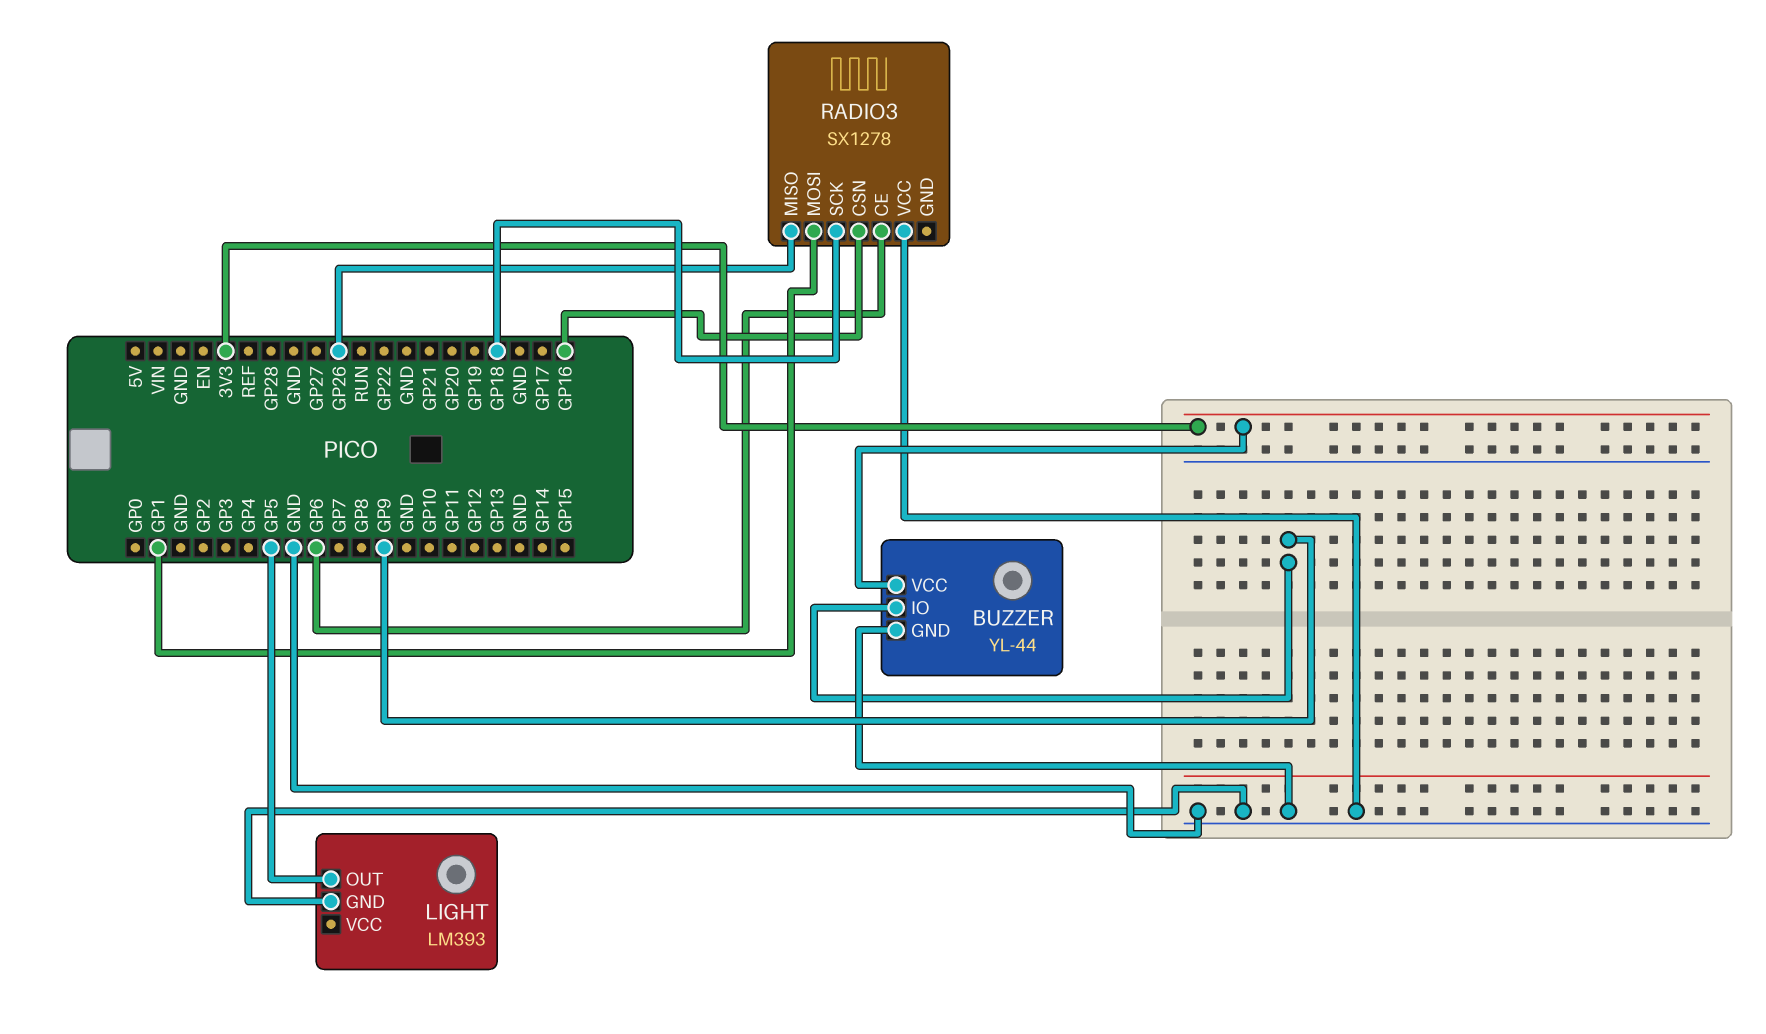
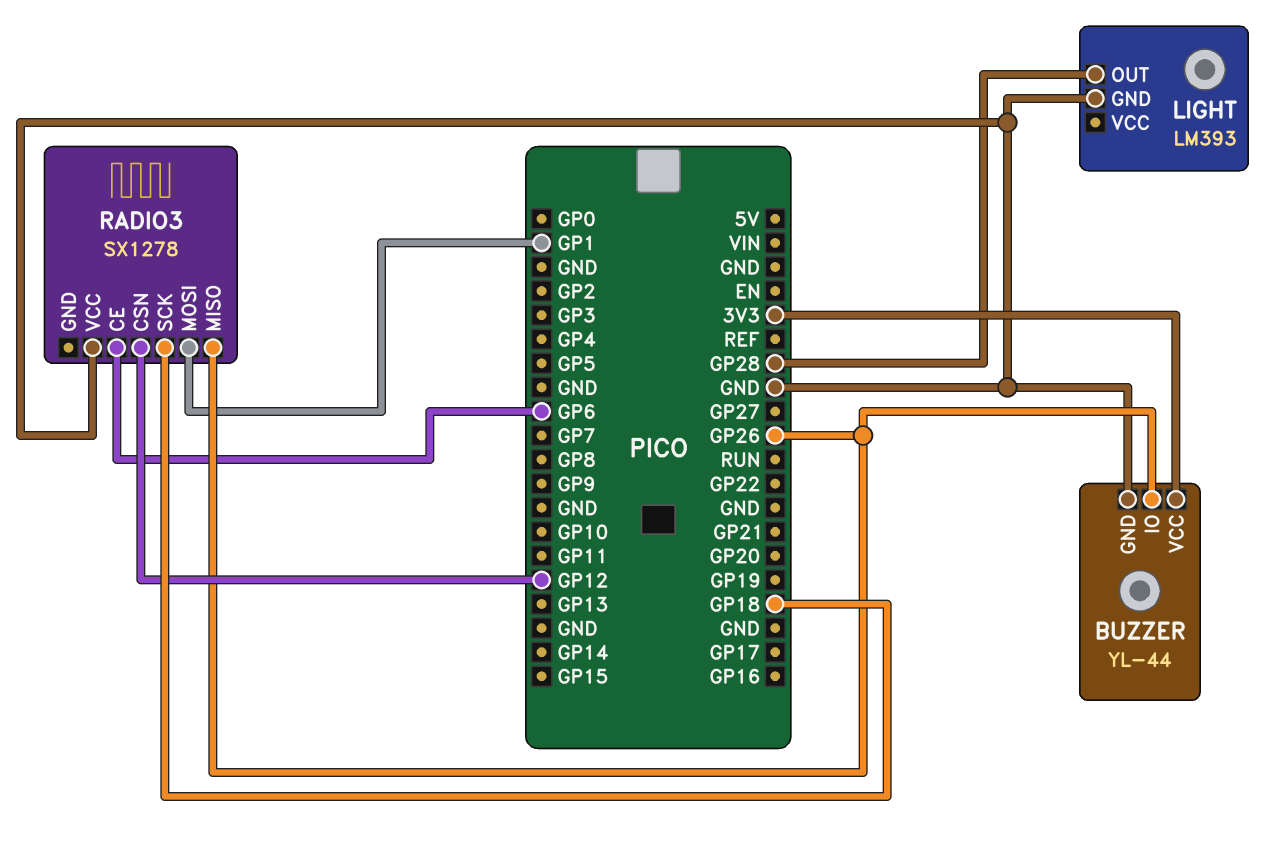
BUZZER pin IO: GP9 -> GP26
LIGHT pin OUT: GP5 -> GP28
RADIO3 pin CSN: GP16 -> GP12

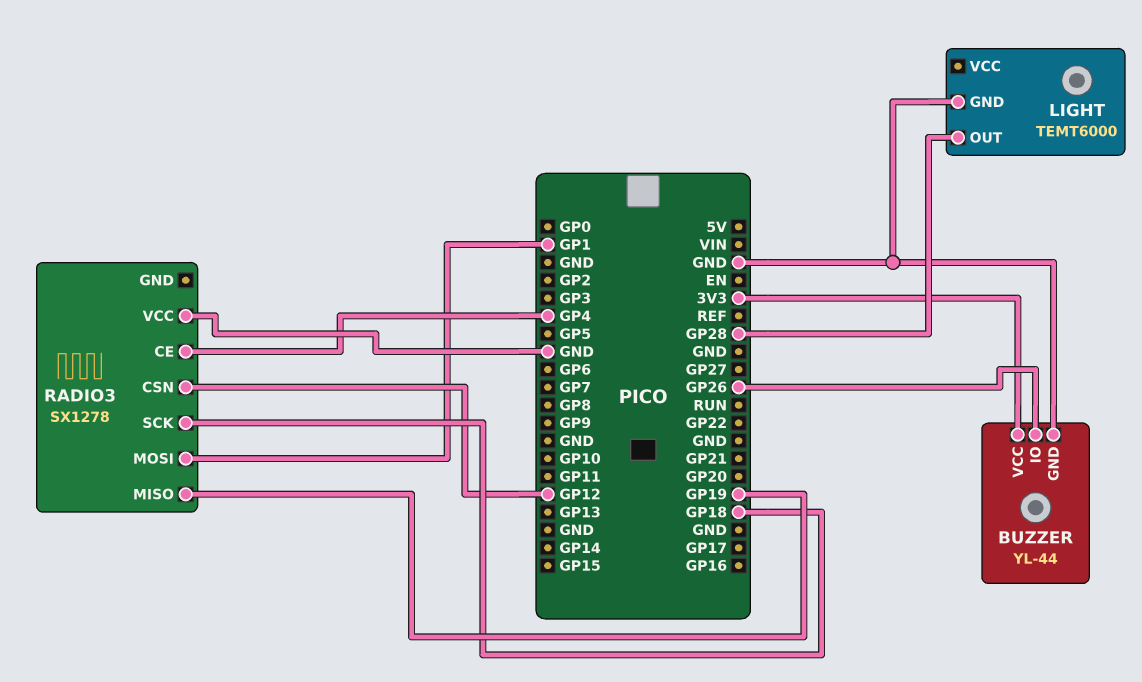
LIGHT: LM393 -> TEMT6000
RADIO3 pin CE: GP6 -> GP4
RADIO3 pin MISO: GP26 -> GP19

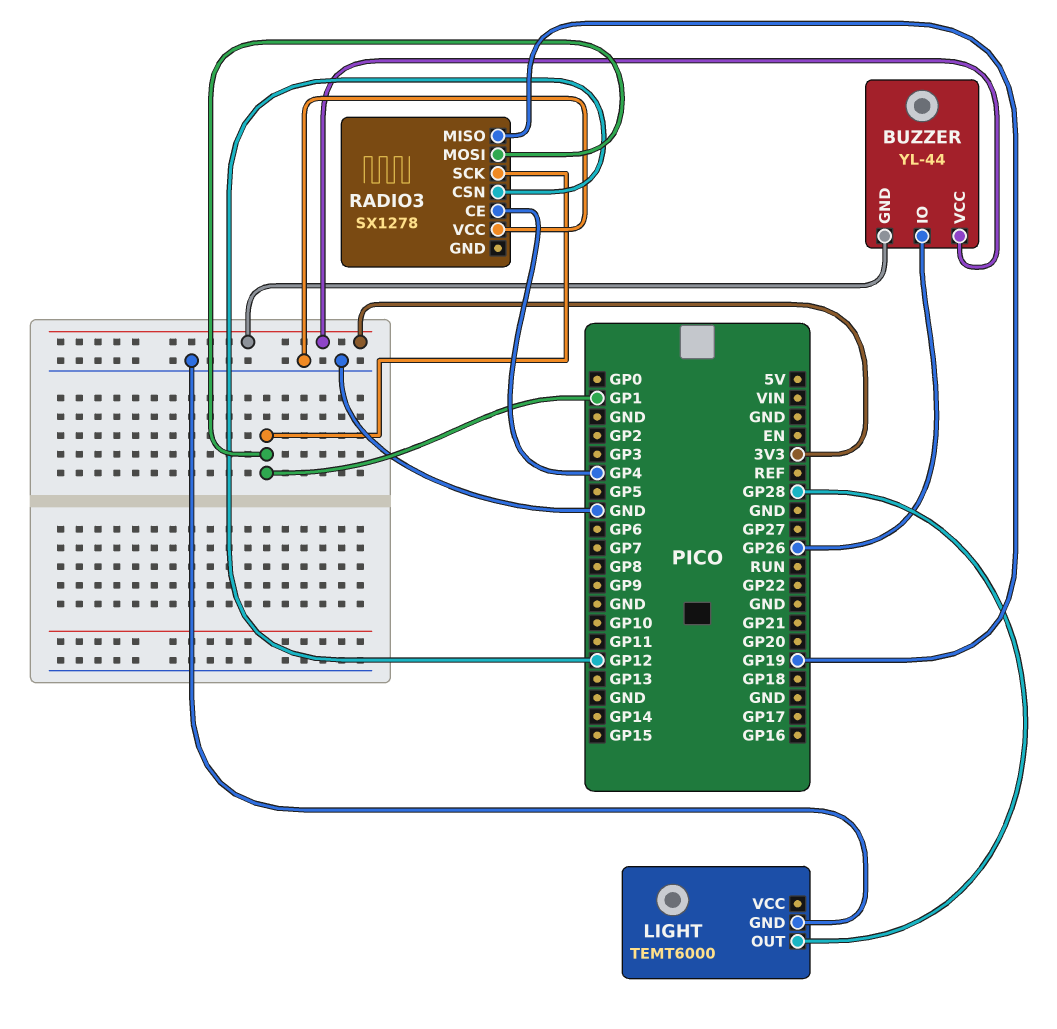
BUZZER pin GND: GND -> 3V3
RADIO3 pin SCK: GP18 -> GP1

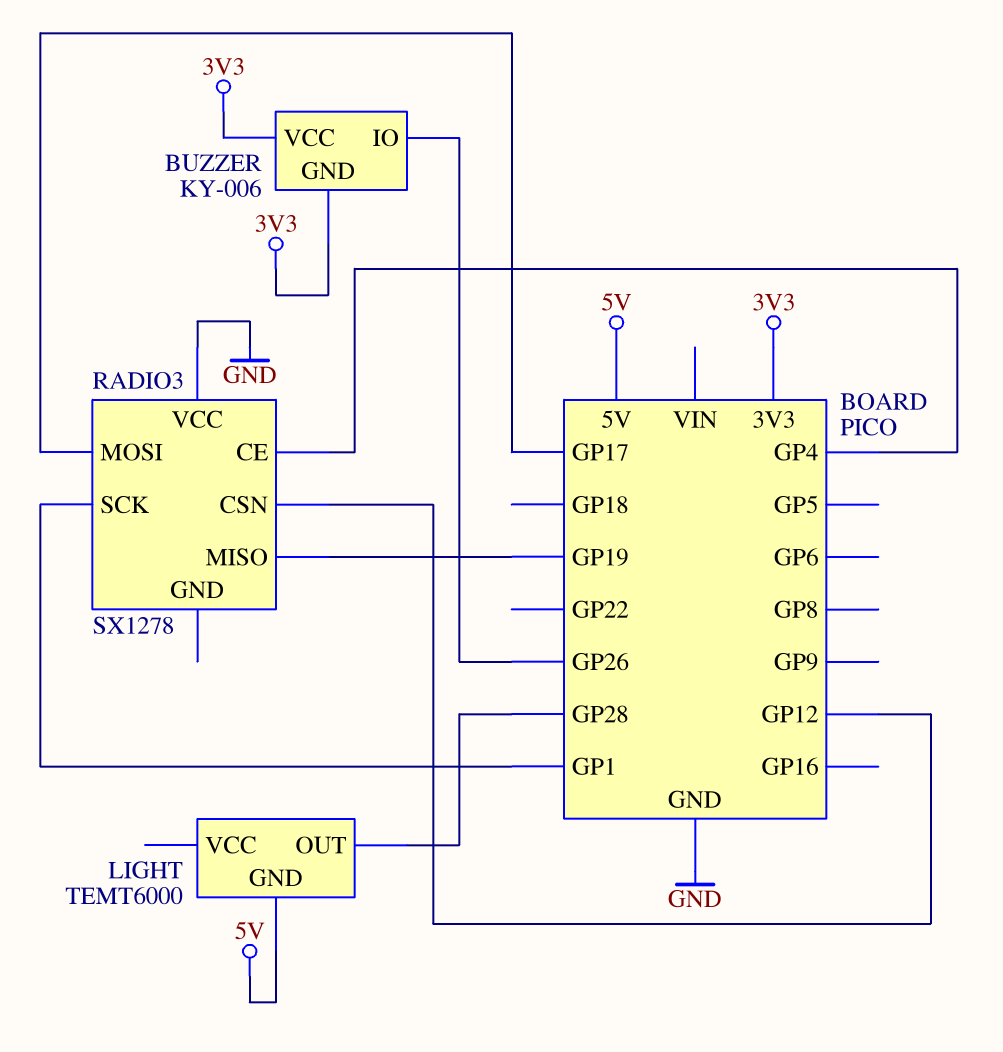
BUZZER: YL-44 -> KY-006
LIGHT pin GND: GND -> 5V
RADIO3 pin MOSI: GP1 -> GP17

